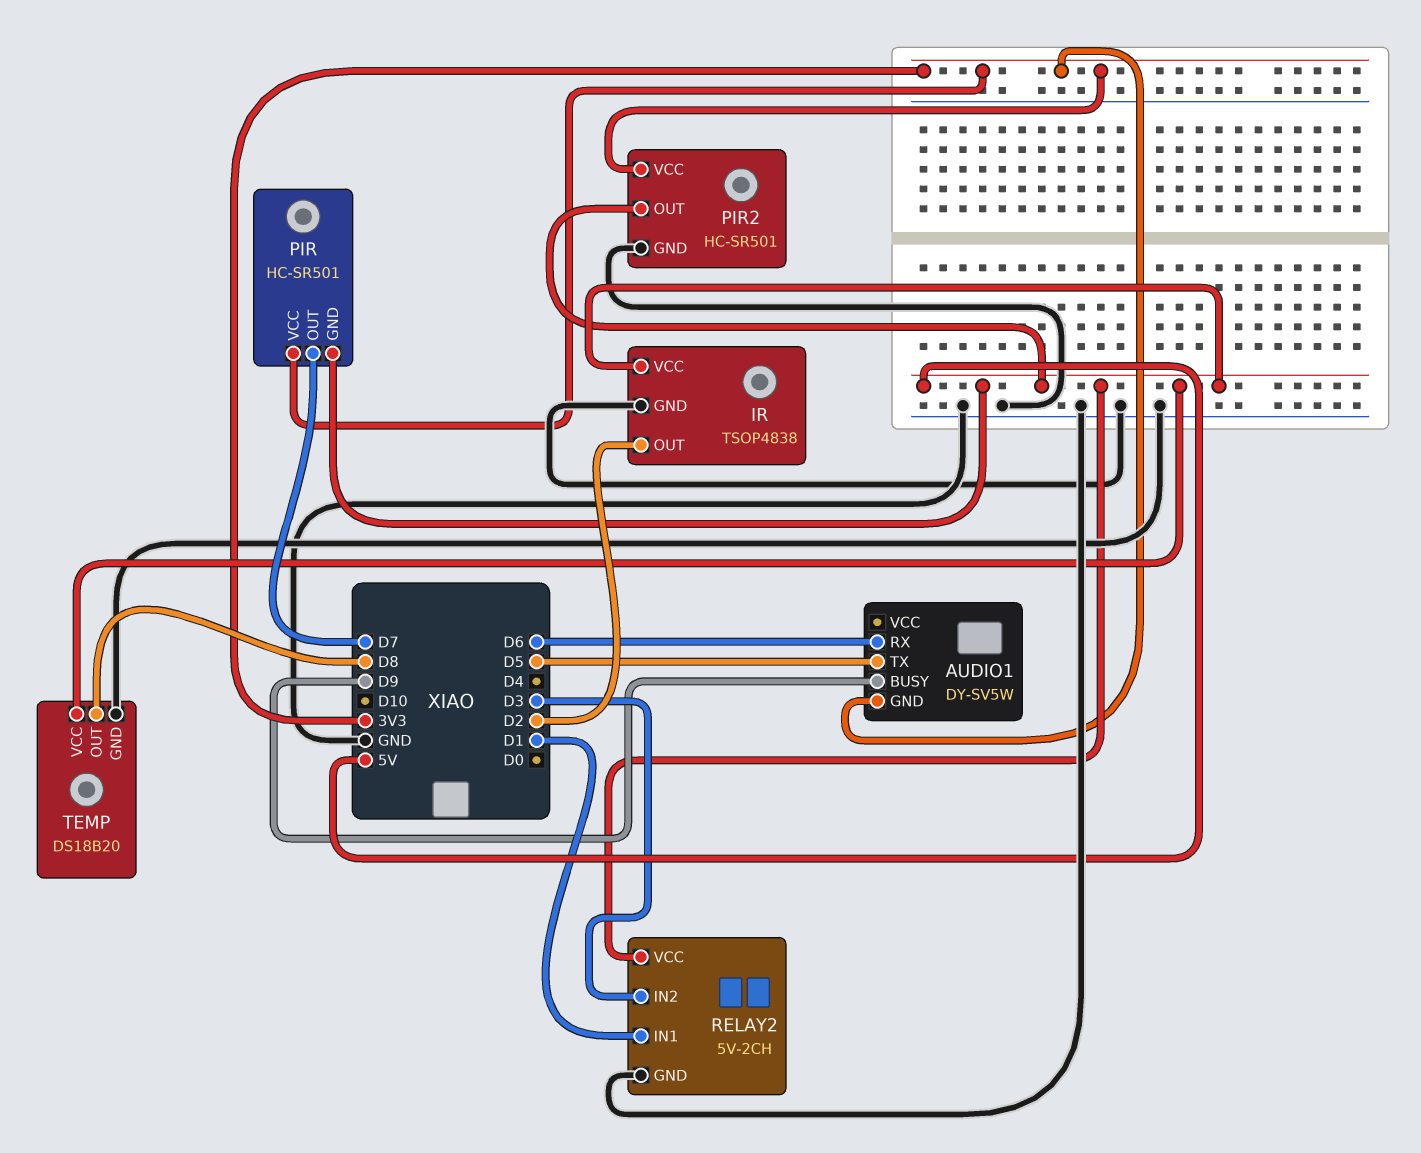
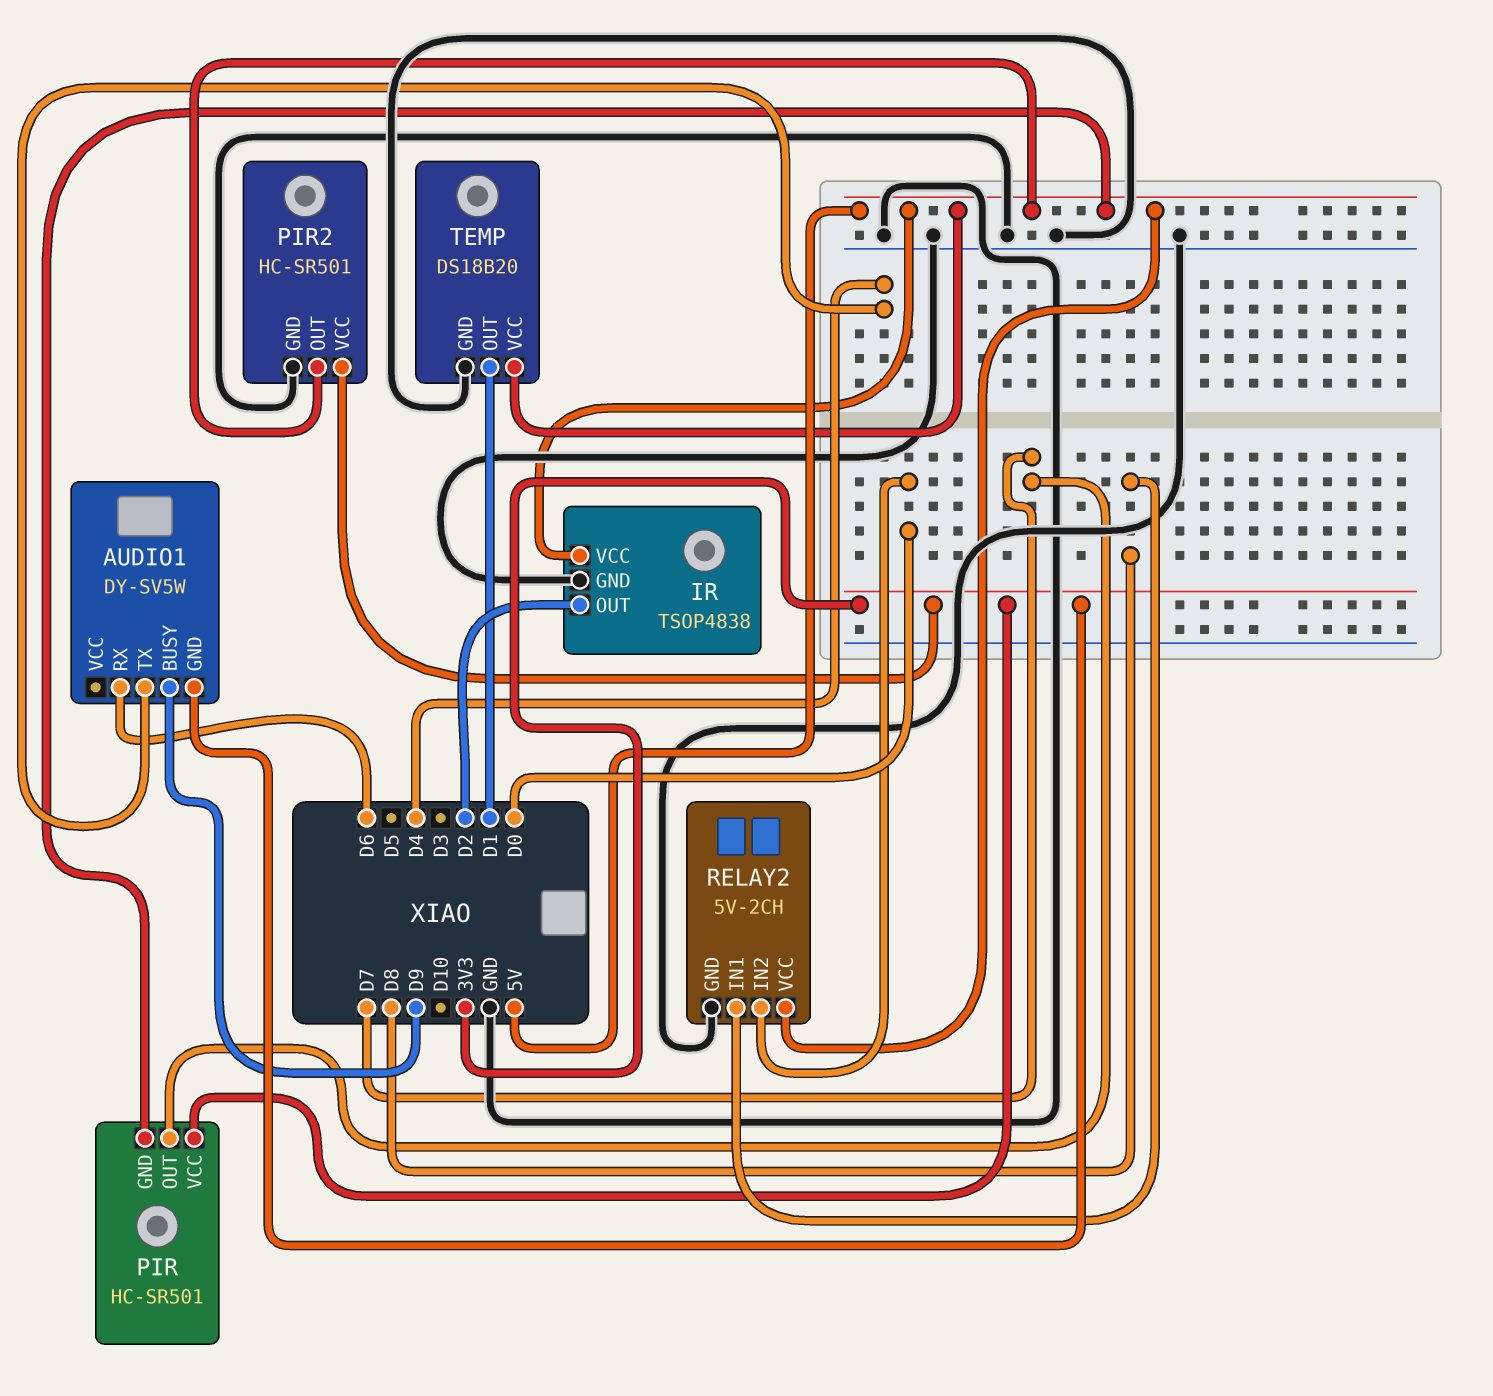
AUDIO1 pin TX: D5 -> D4
RELAY2 pin IN1: D1 -> D8
RELAY2 pin IN2: D3 -> D0
TEMP pin OUT: D8 -> D1

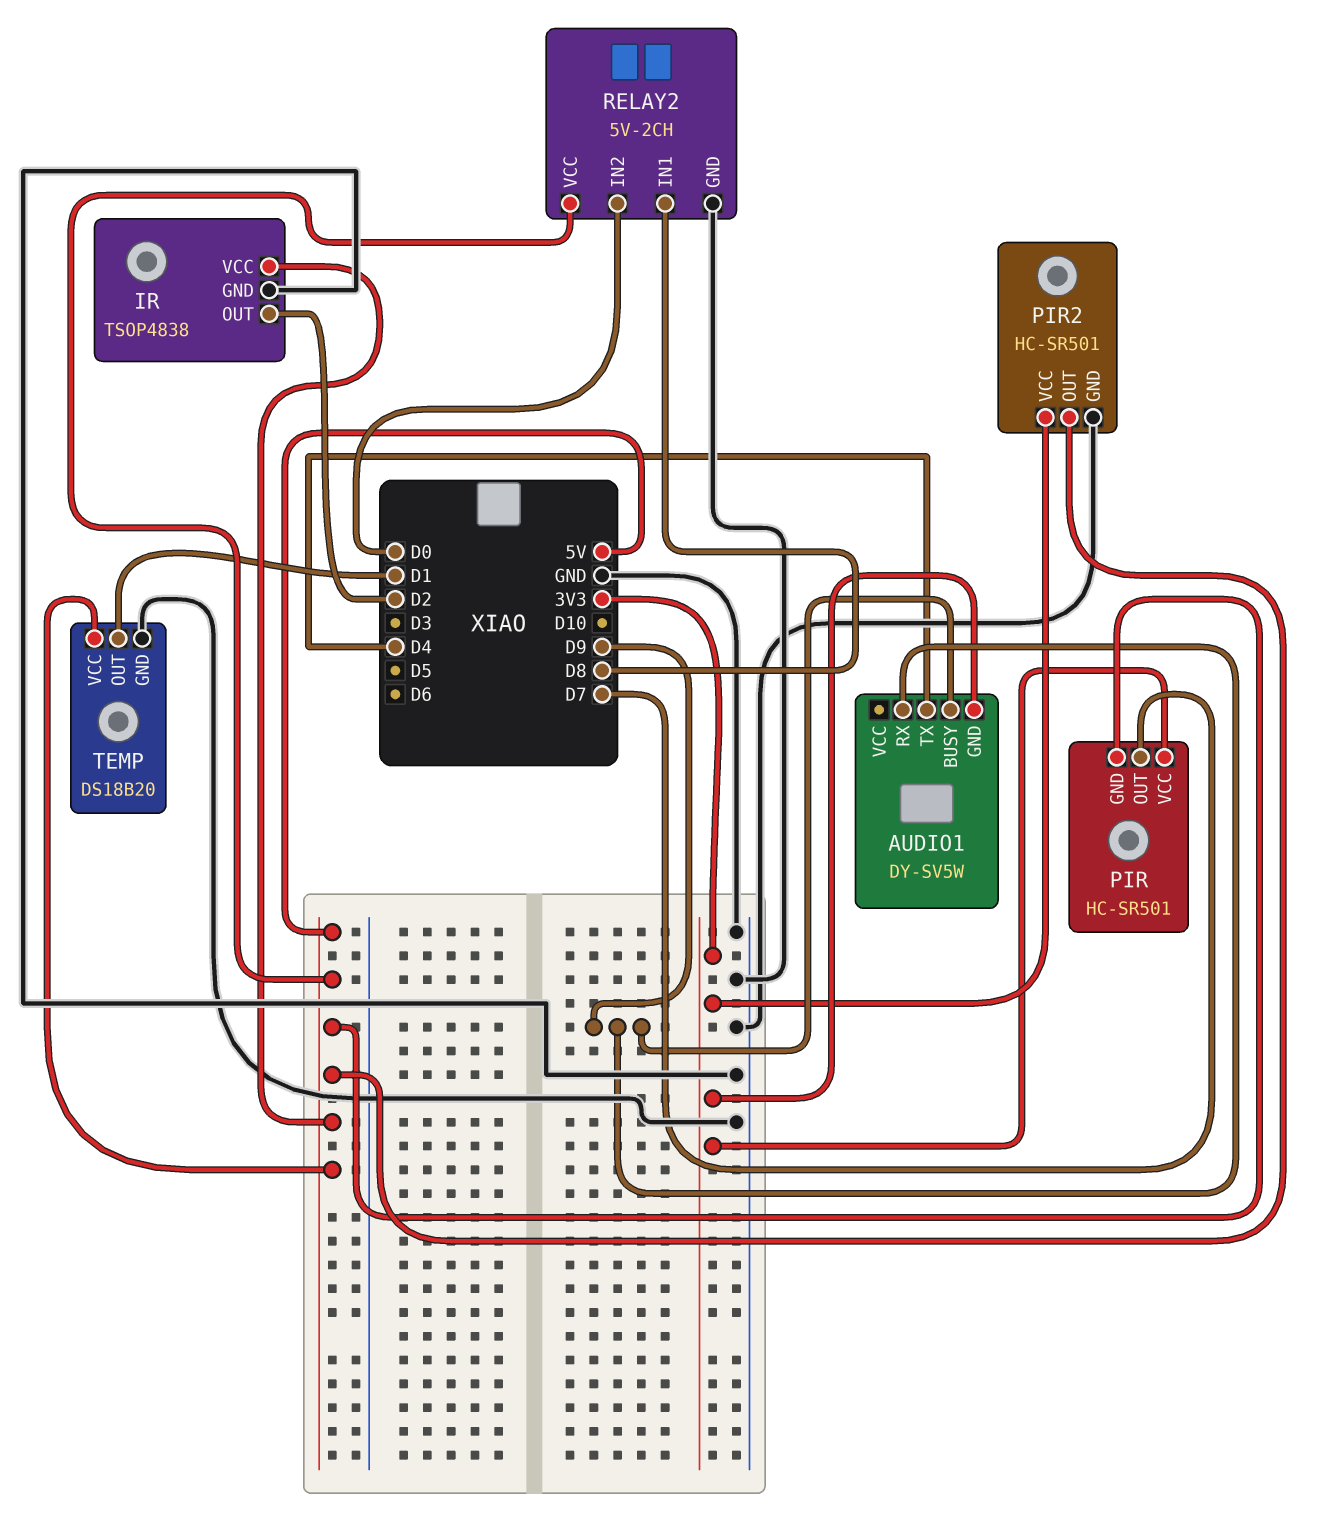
AUDIO1 pin RX: D6 -> D9

